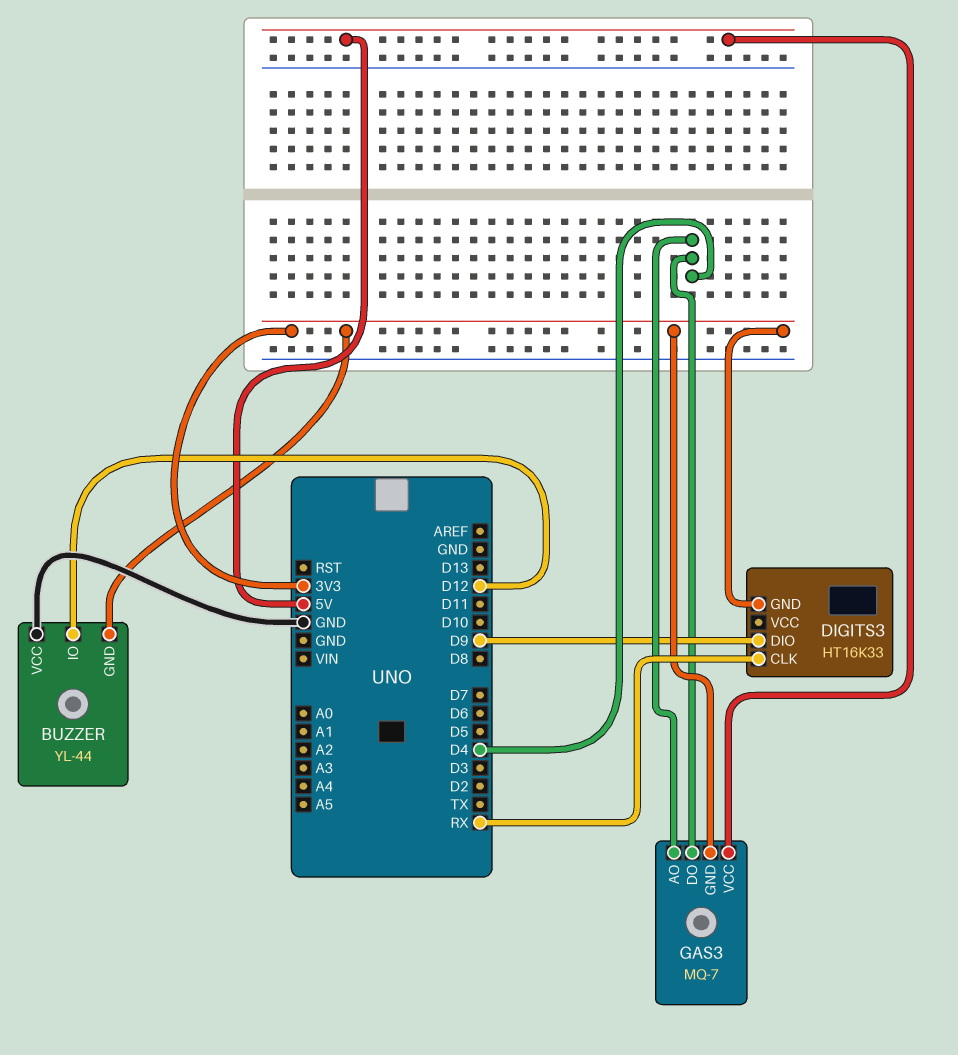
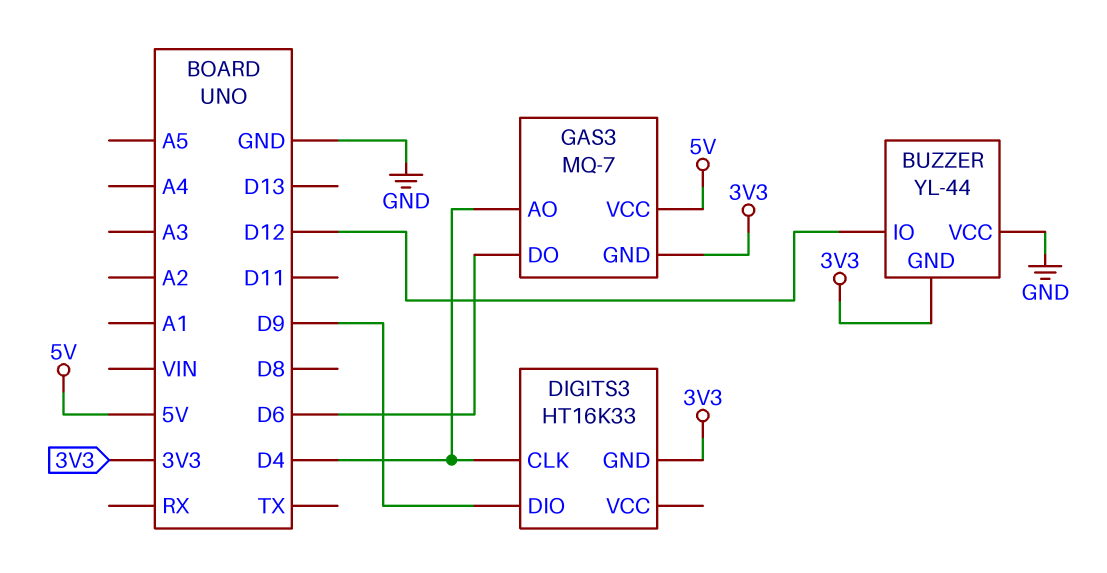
DIGITS3 pin CLK: RX -> D4
GAS3 pin DO: D4 -> D6

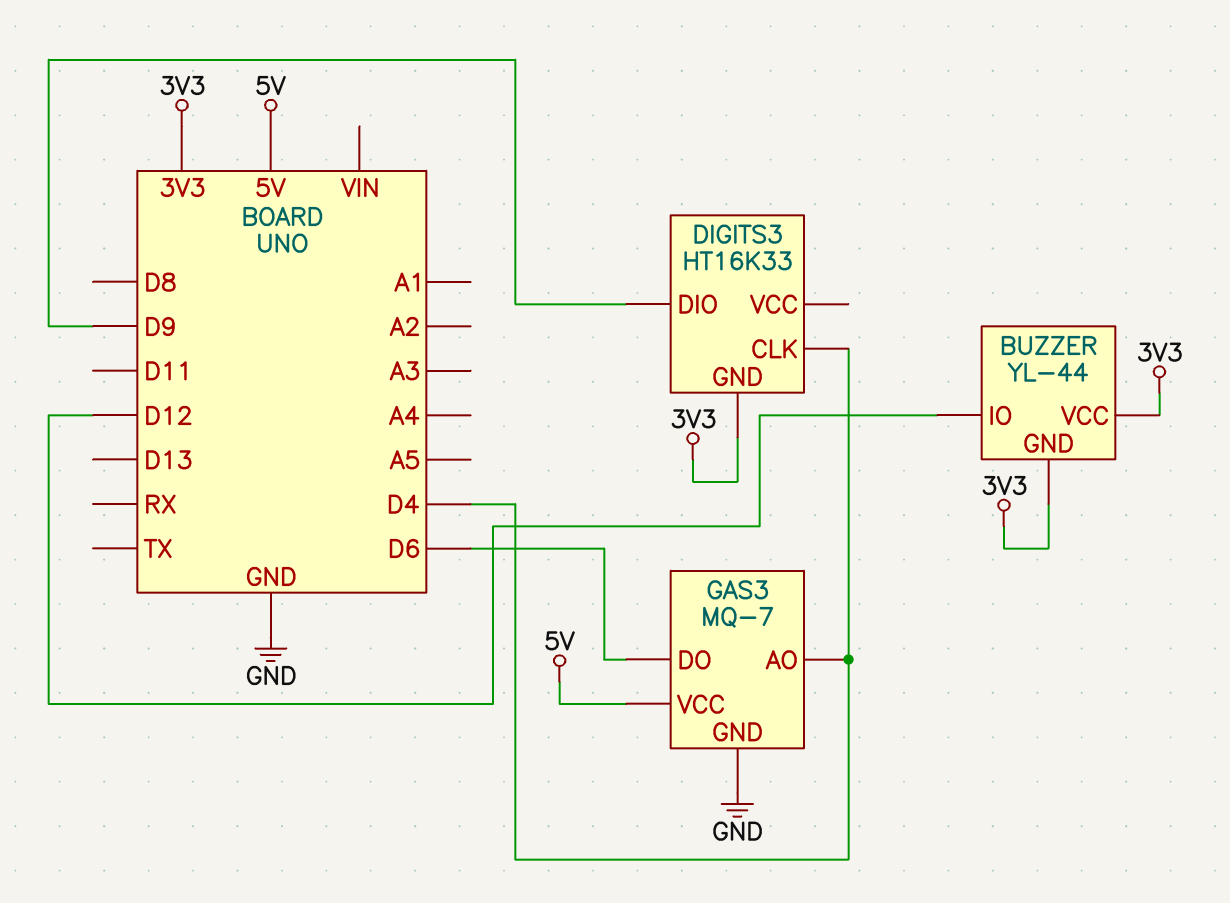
BUZZER pin VCC: GND -> 3V3
GAS3 pin GND: 3V3 -> GND

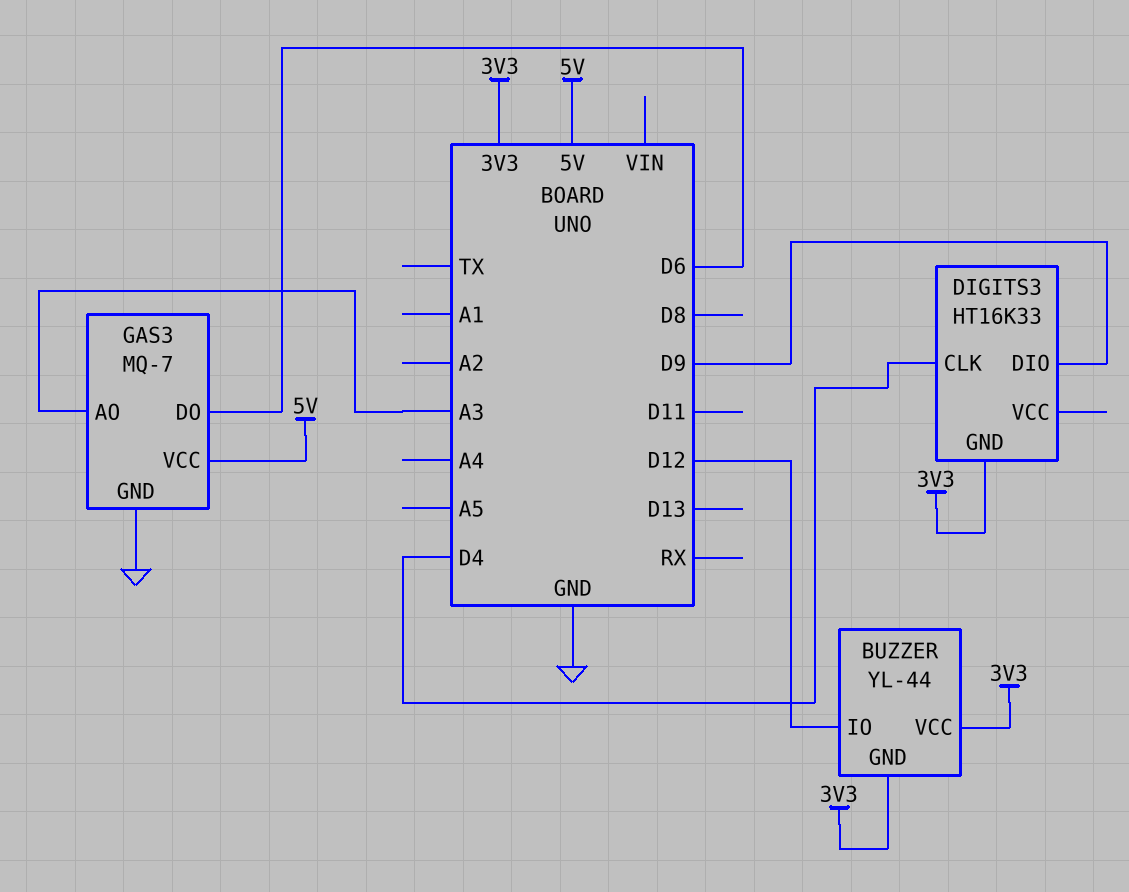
GAS3 pin AO: D4 -> A3

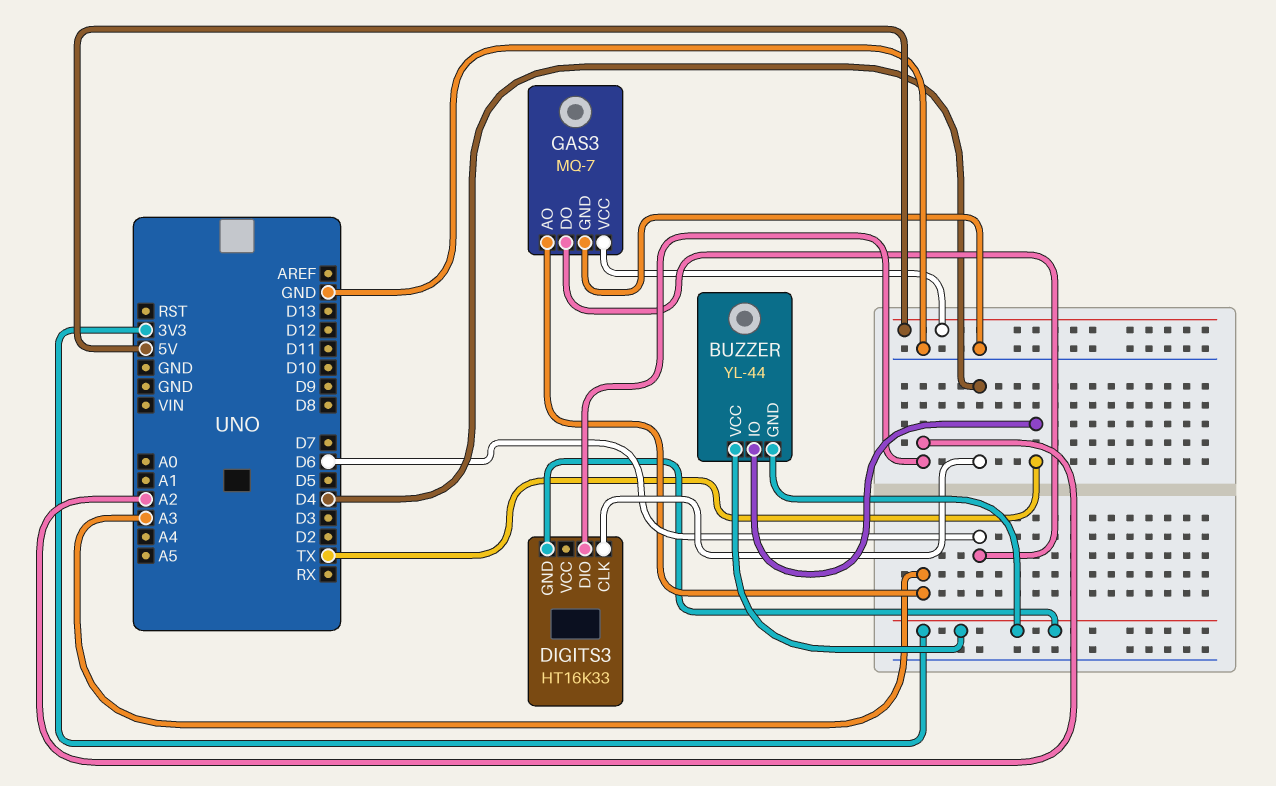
BUZZER pin IO: D12 -> TX
DIGITS3 pin DIO: D9 -> A2

